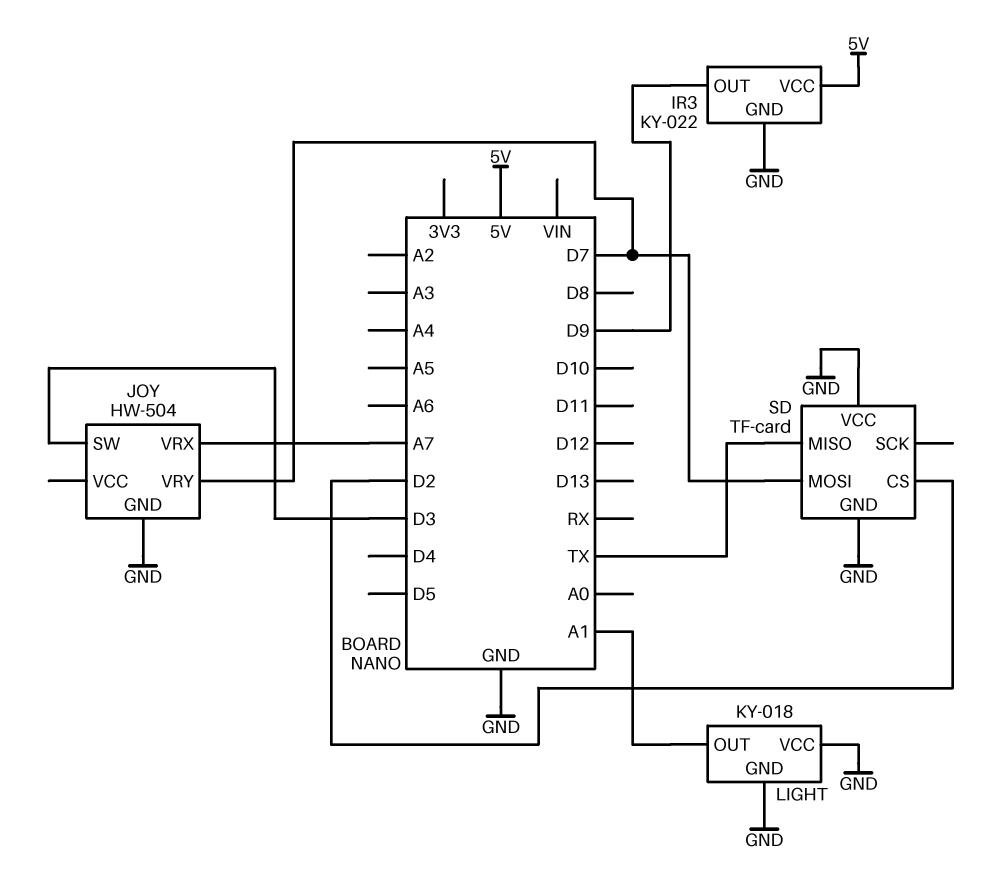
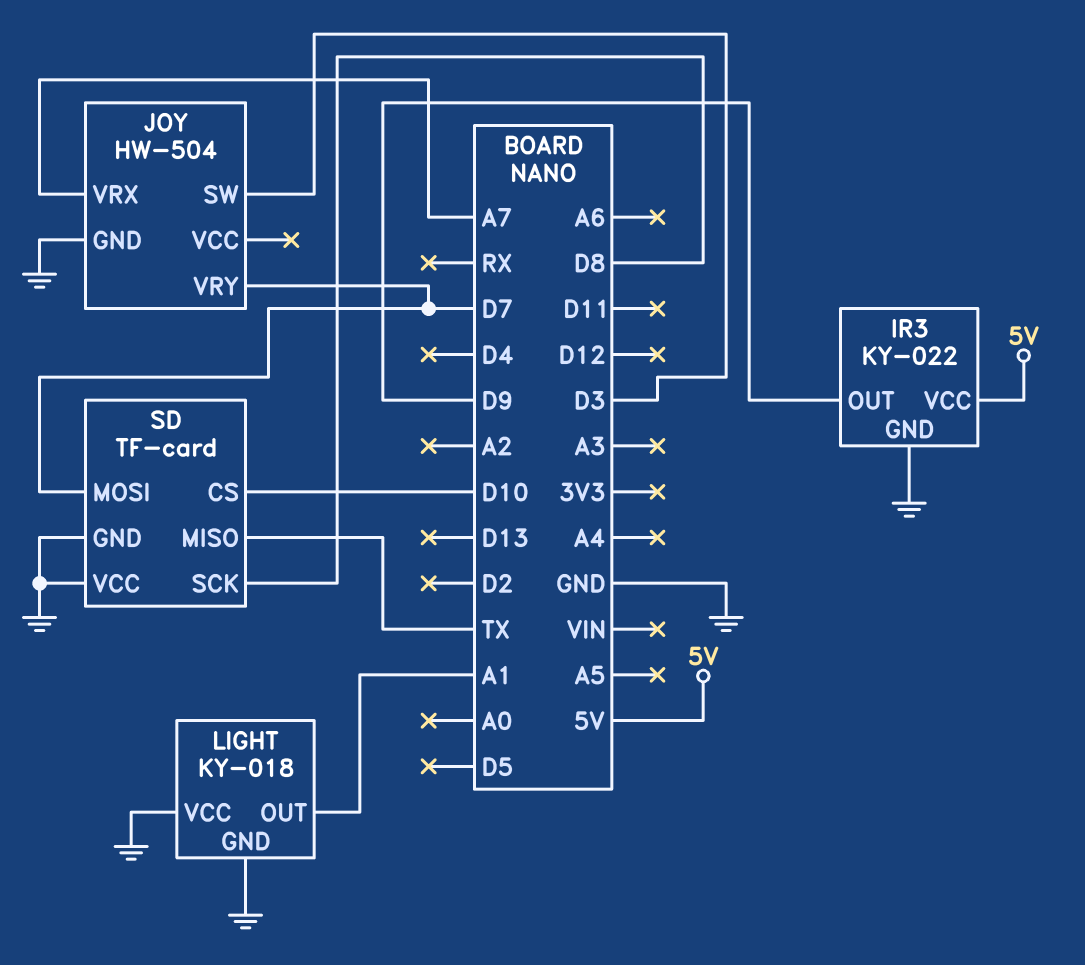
SD pin CS: D2 -> D10
SD pin SCK: none -> D8

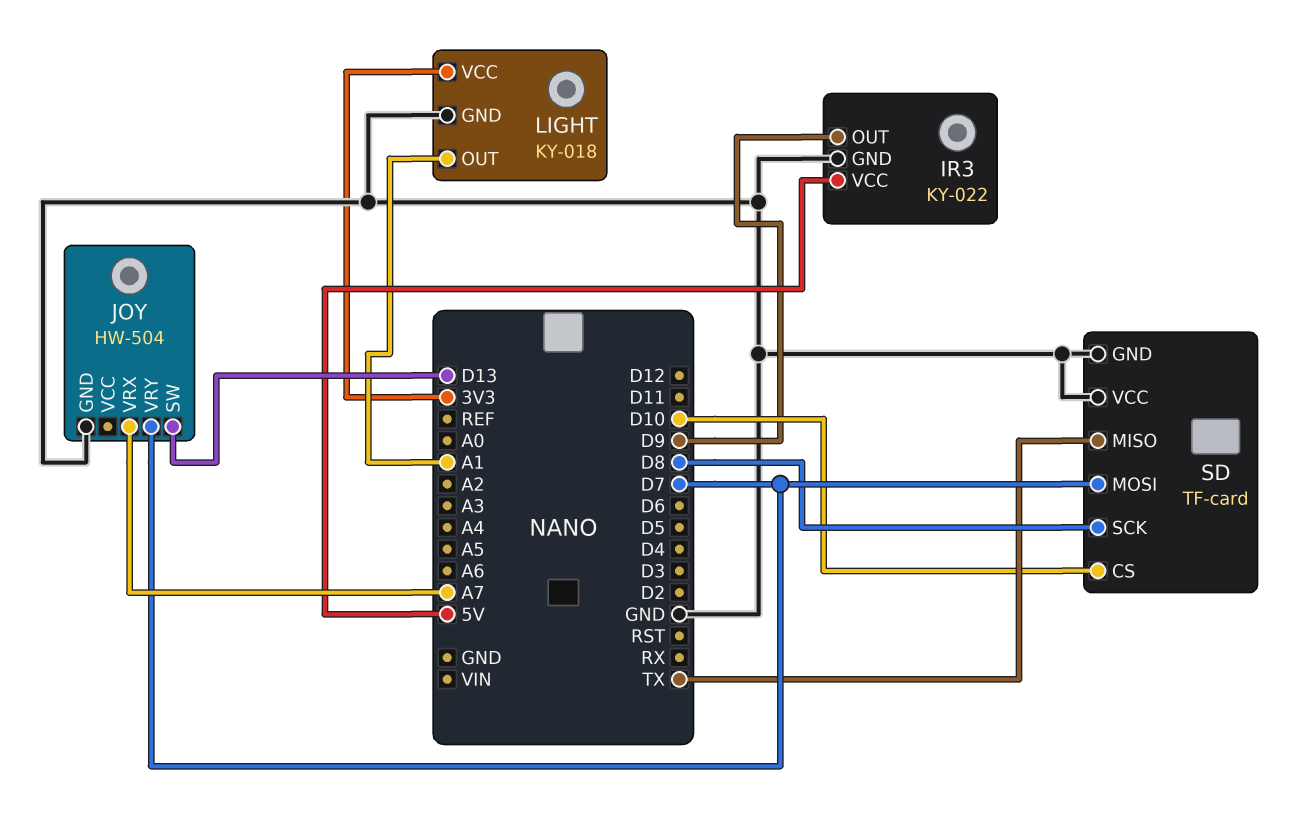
JOY pin SW: D3 -> D13
LIGHT pin VCC: GND -> 3V3

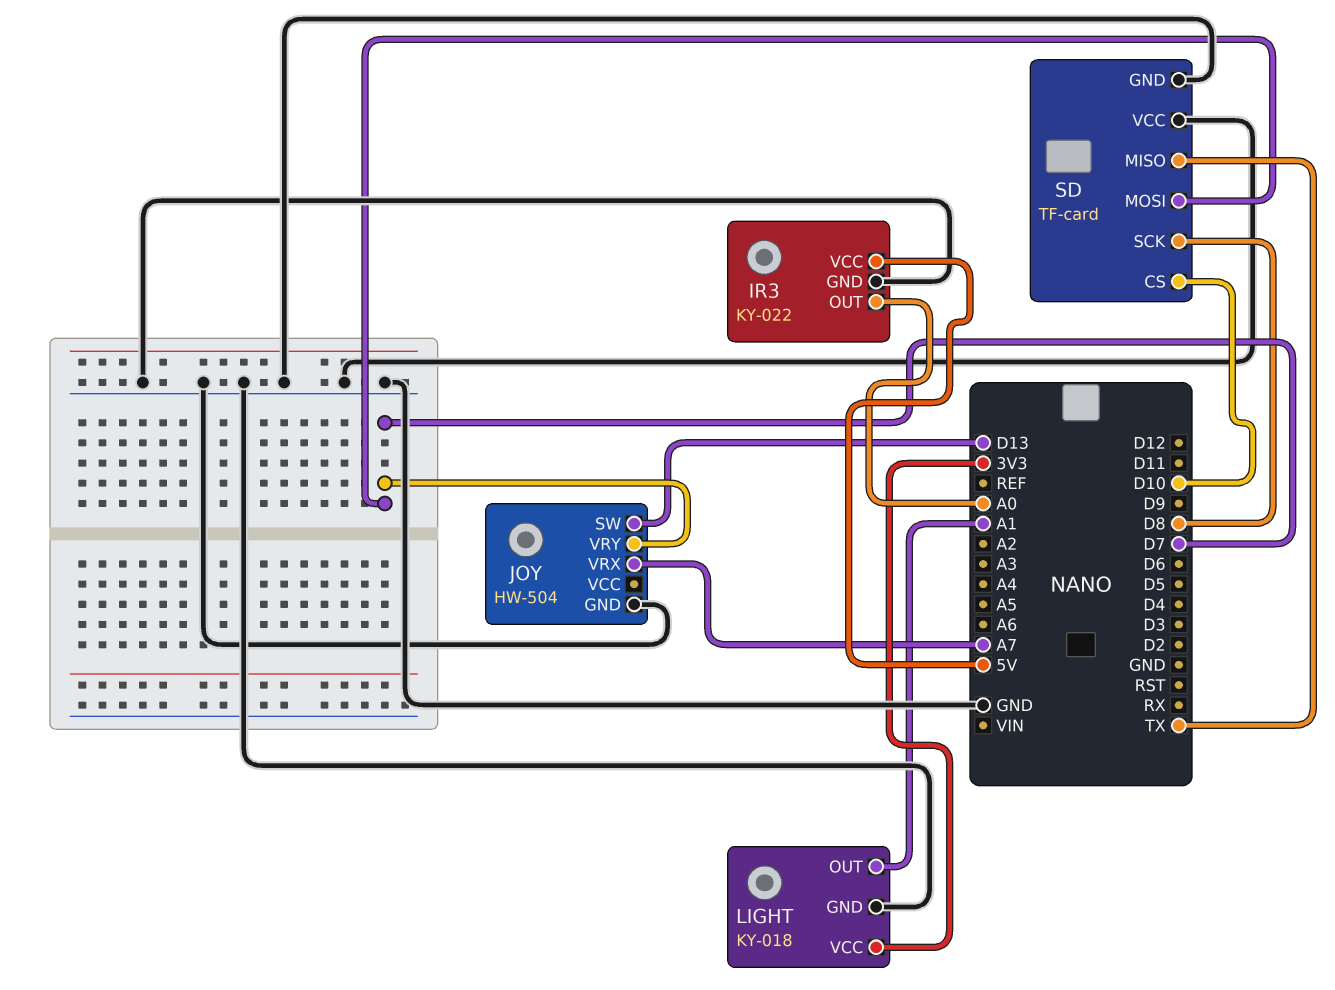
IR3 pin OUT: D9 -> A0

